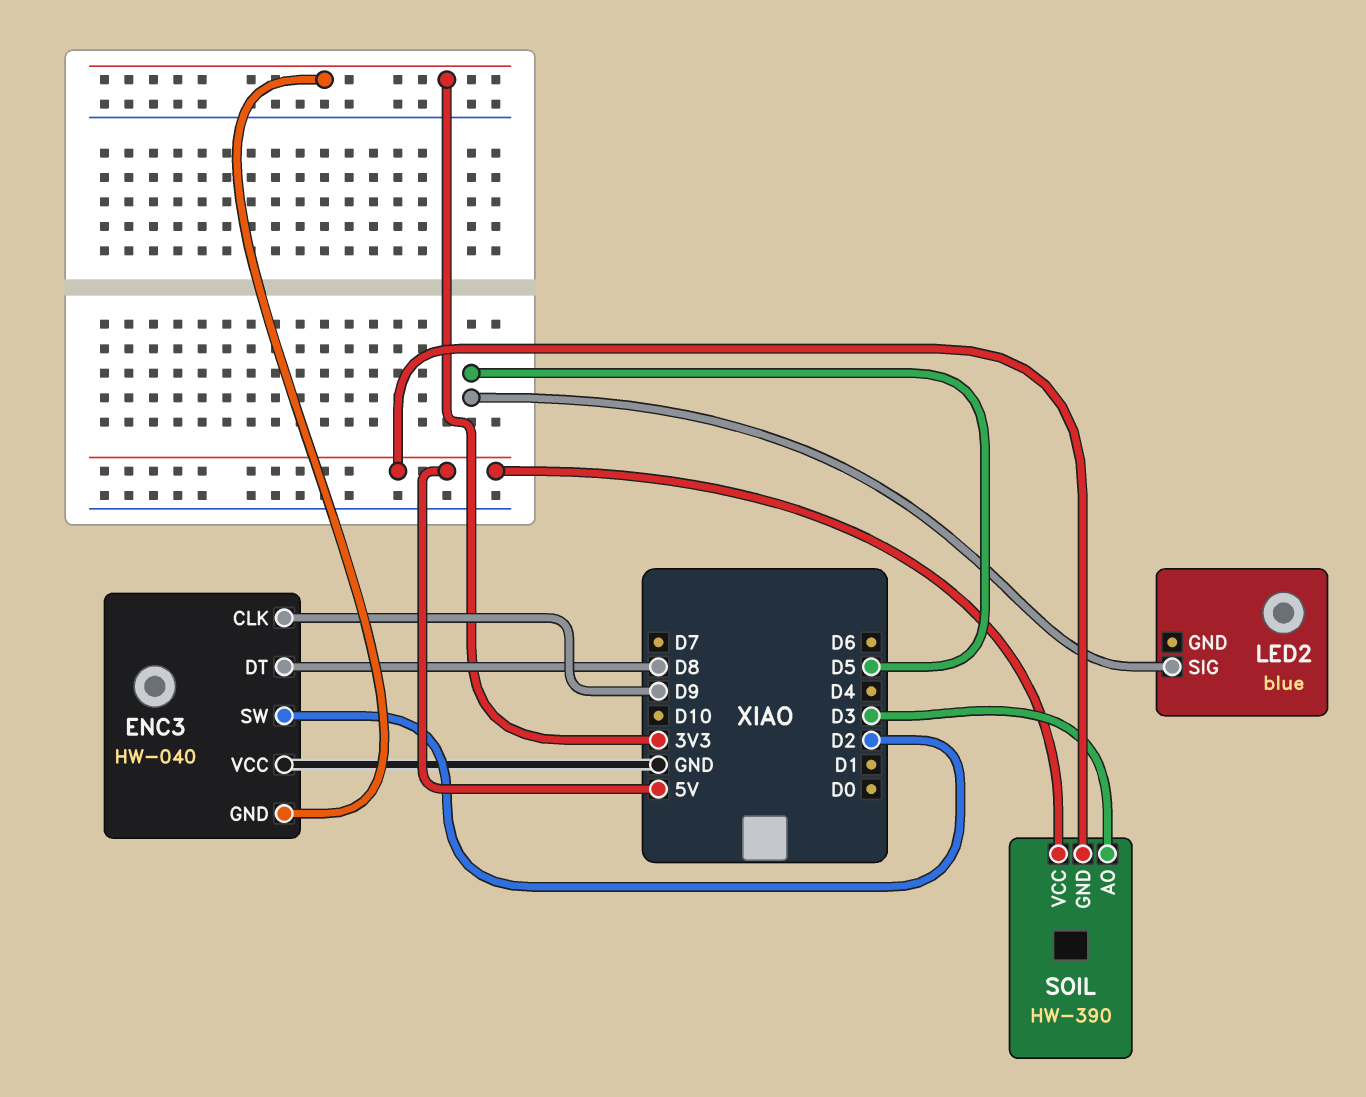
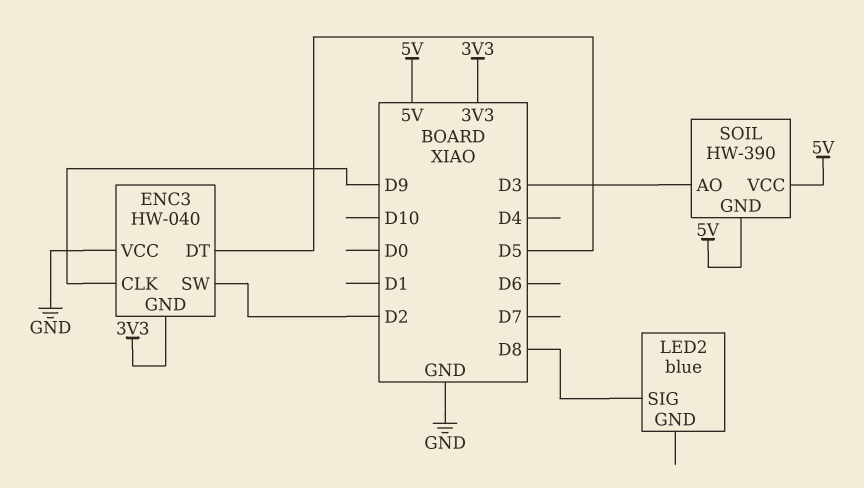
ENC3 pin DT: D8 -> D5
LED2 pin SIG: D5 -> D8

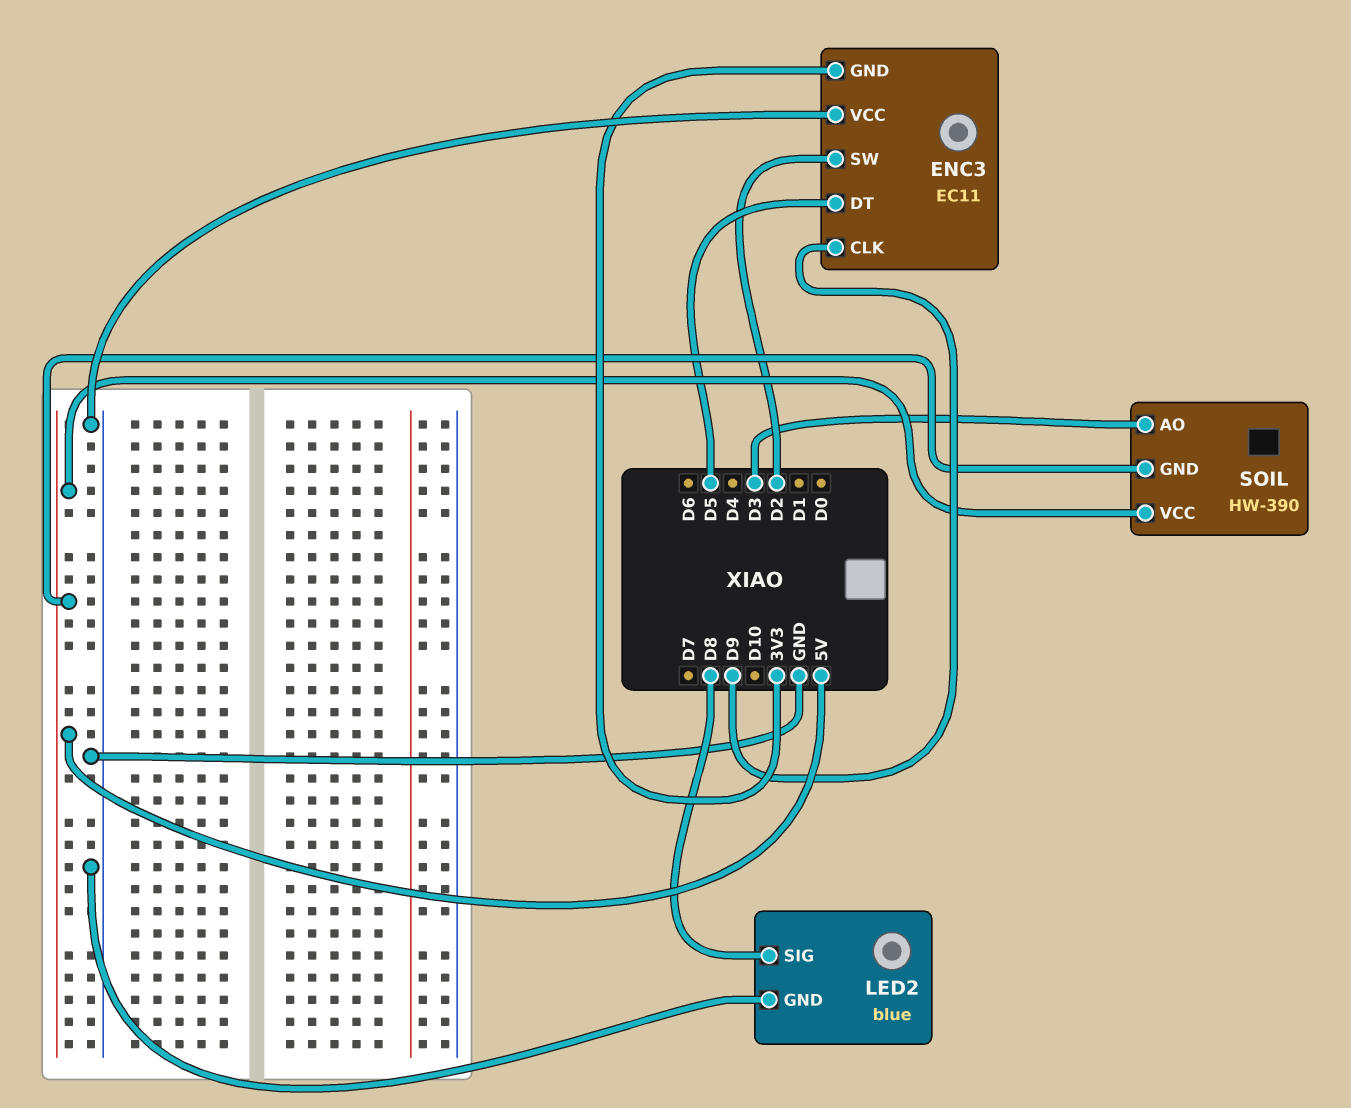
ENC3: HW-040 -> EC11
LED2 pin GND: none -> GND

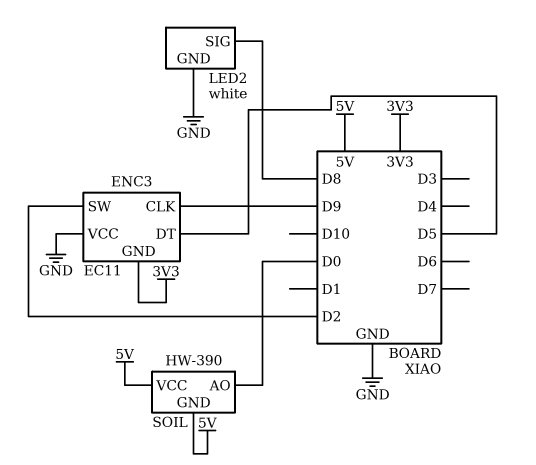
LED2: blue -> white
SOIL pin AO: D3 -> D0

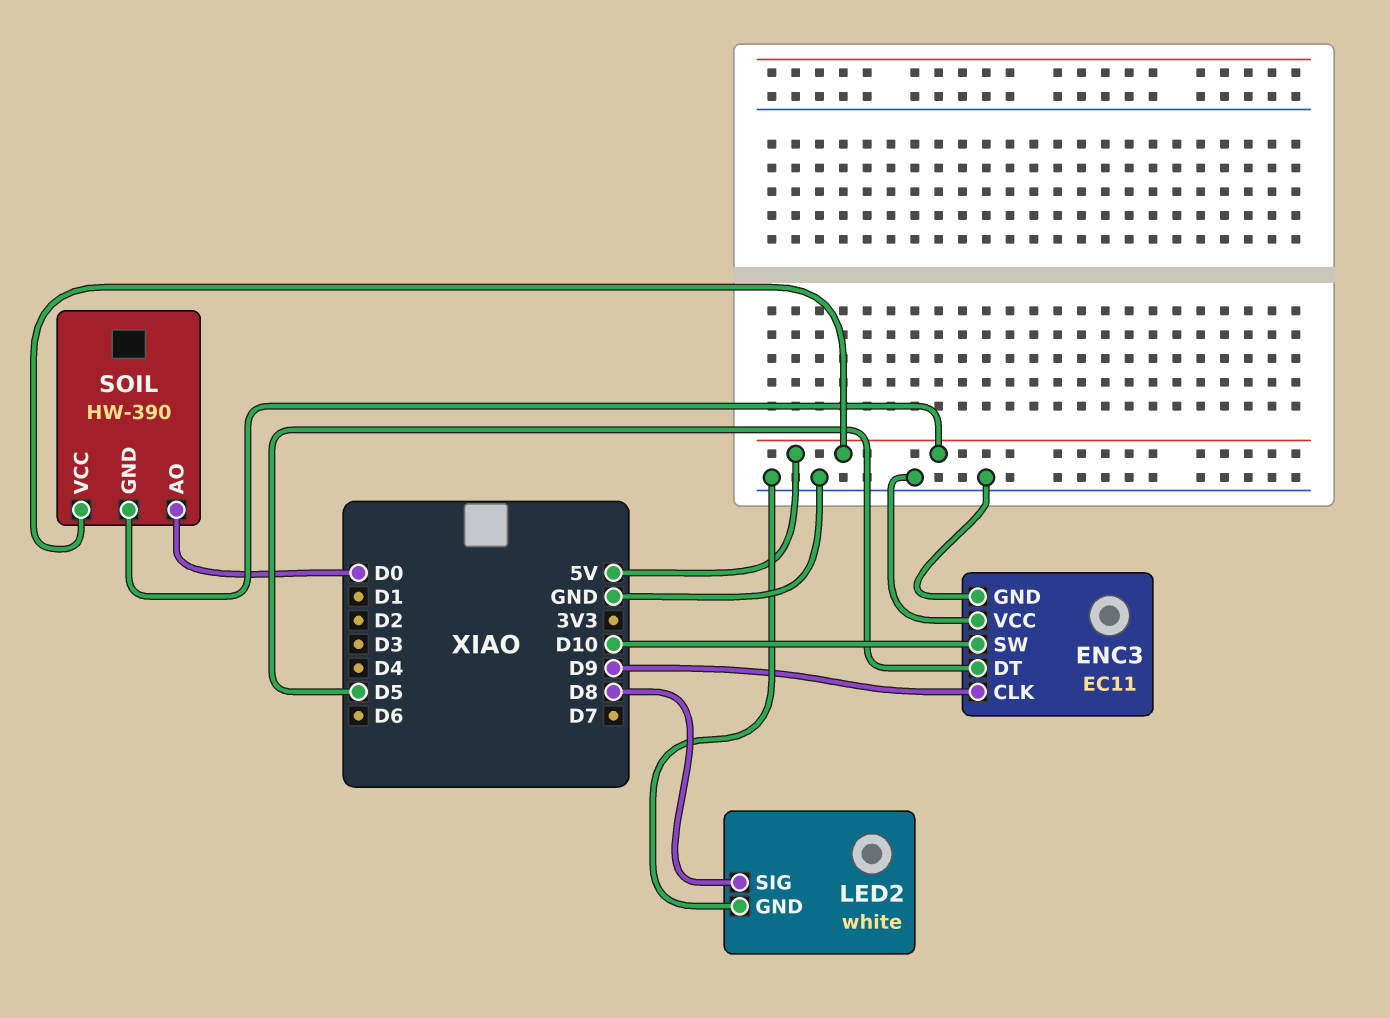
ENC3 pin GND: 3V3 -> GND
ENC3 pin SW: D2 -> D10

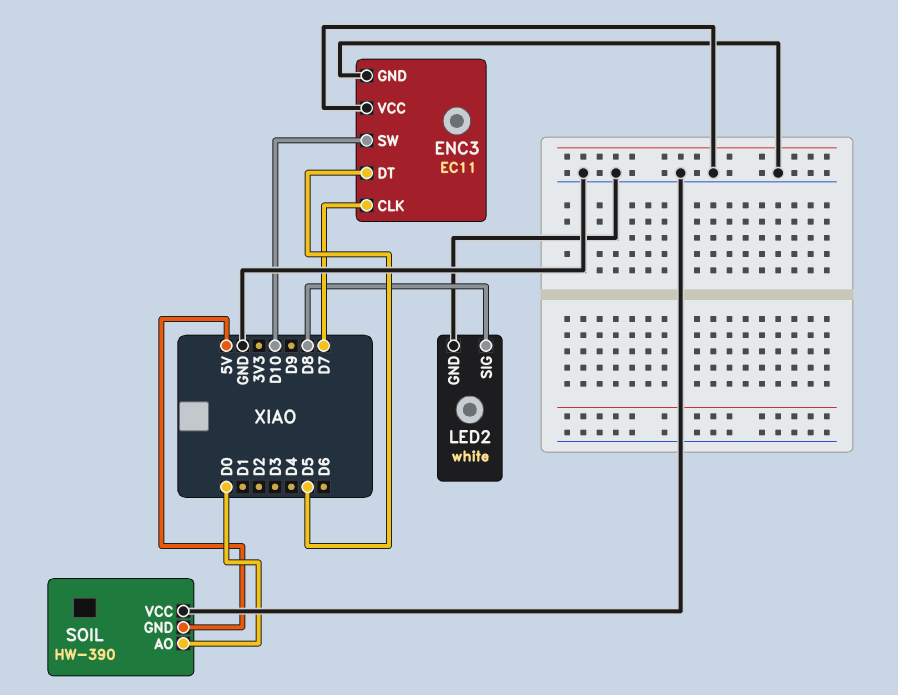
ENC3 pin CLK: D9 -> D7
SOIL pin VCC: 5V -> GND

